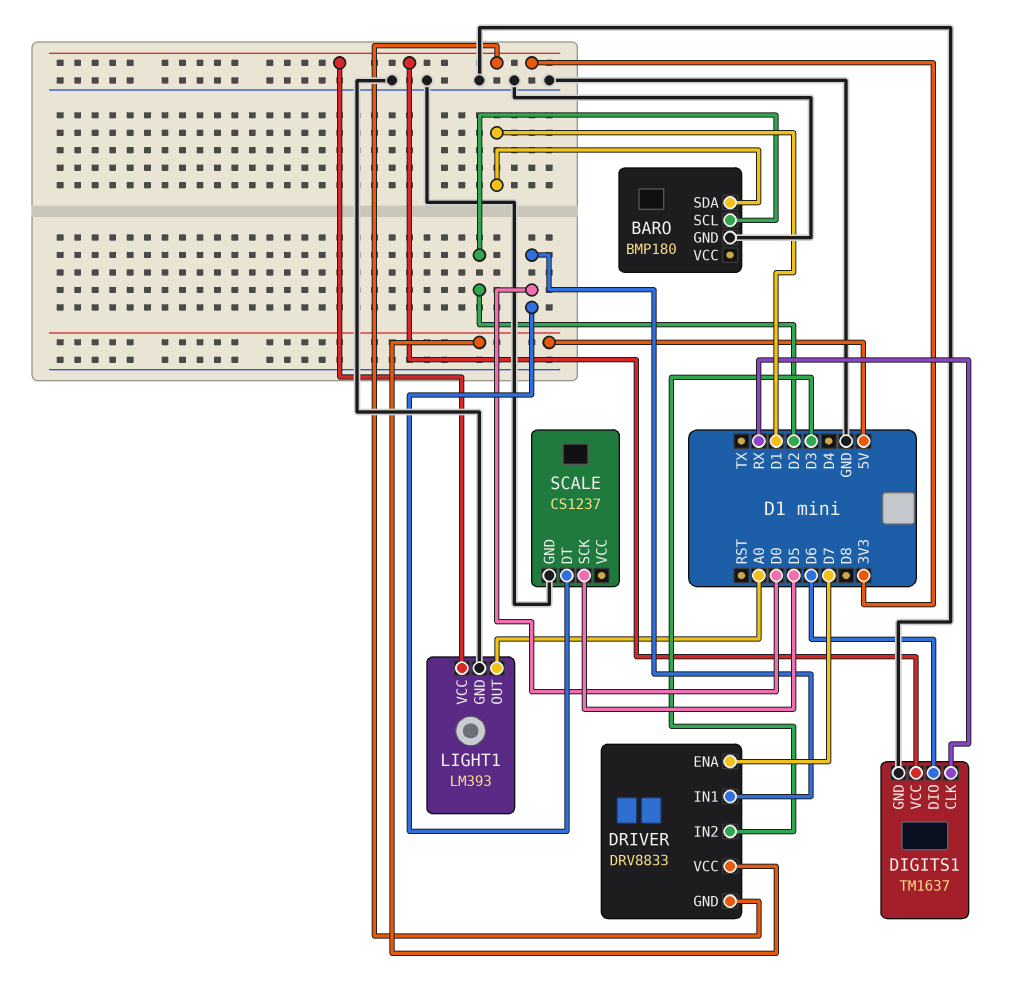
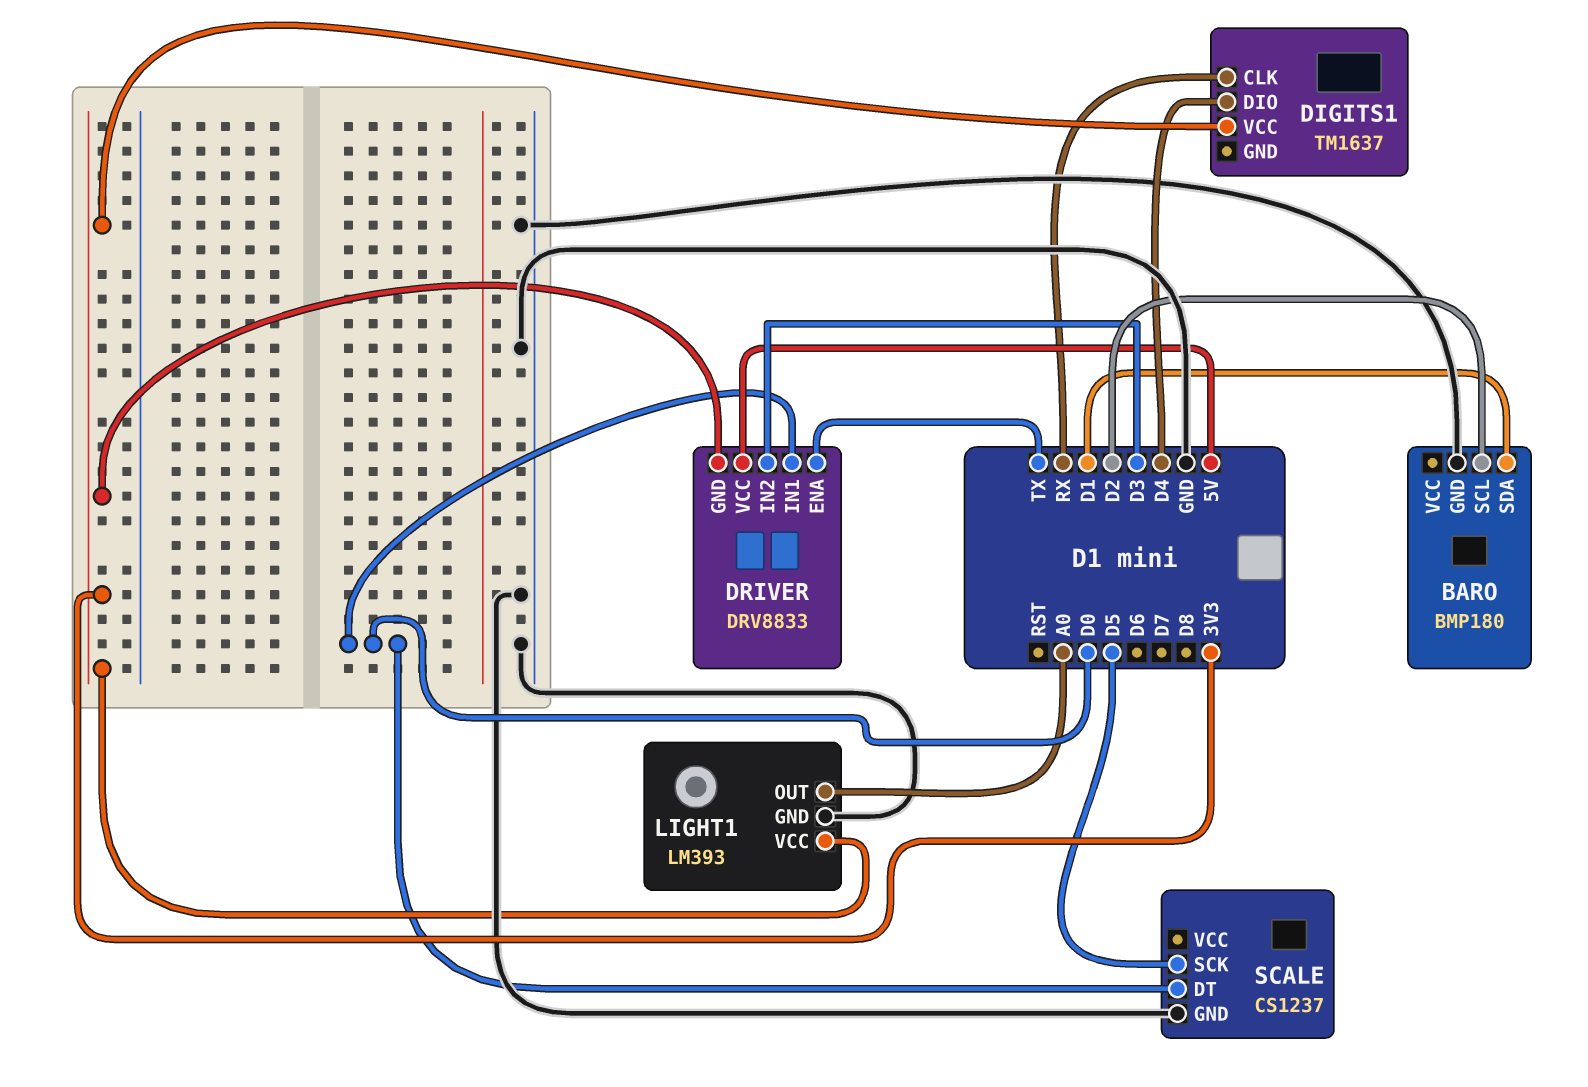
DIGITS1 pin DIO: D6 -> D4
DIGITS1 pin GND: GND -> none
DRIVER pin ENA: D7 -> TX

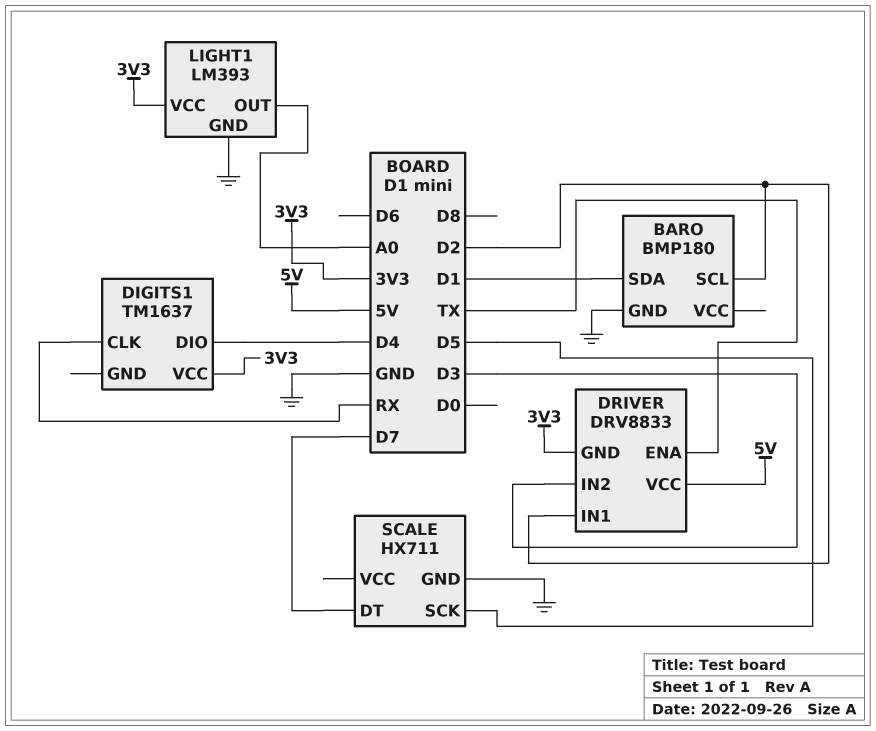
DRIVER pin IN1: D0 -> D2
SCALE: CS1237 -> HX711
SCALE pin DT: D0 -> D7

